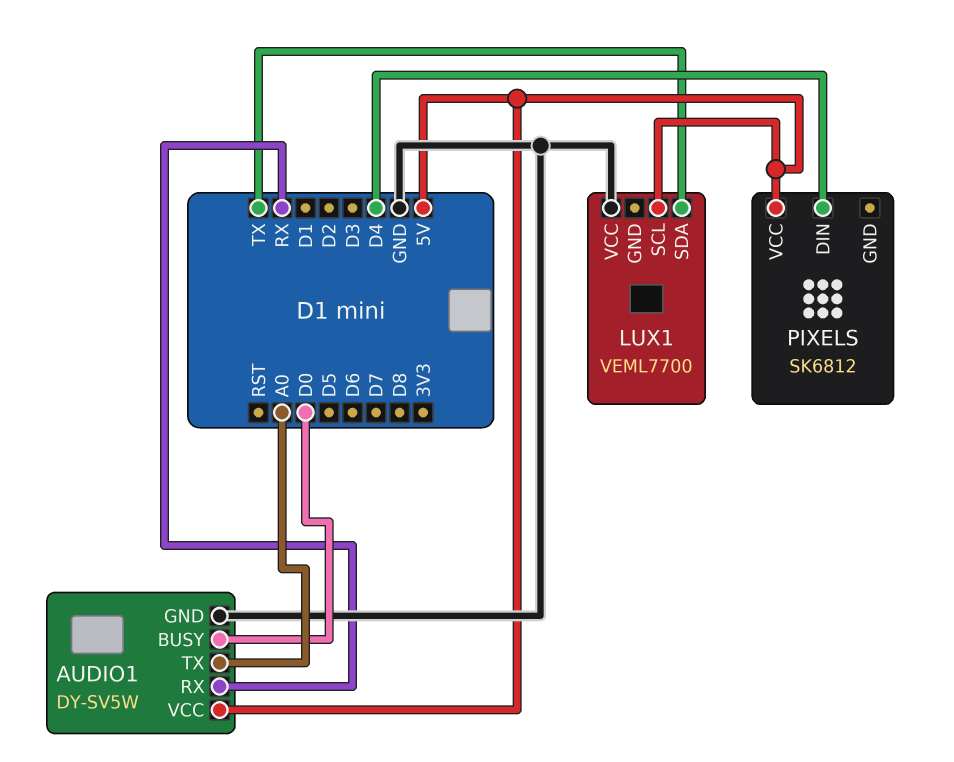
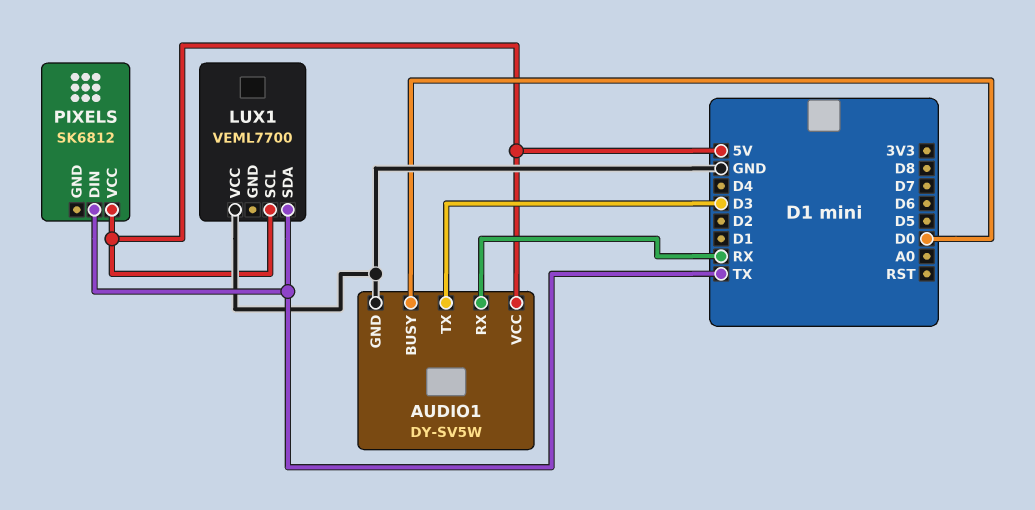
AUDIO1 pin TX: A0 -> D3
PIXELS pin DIN: D4 -> TX

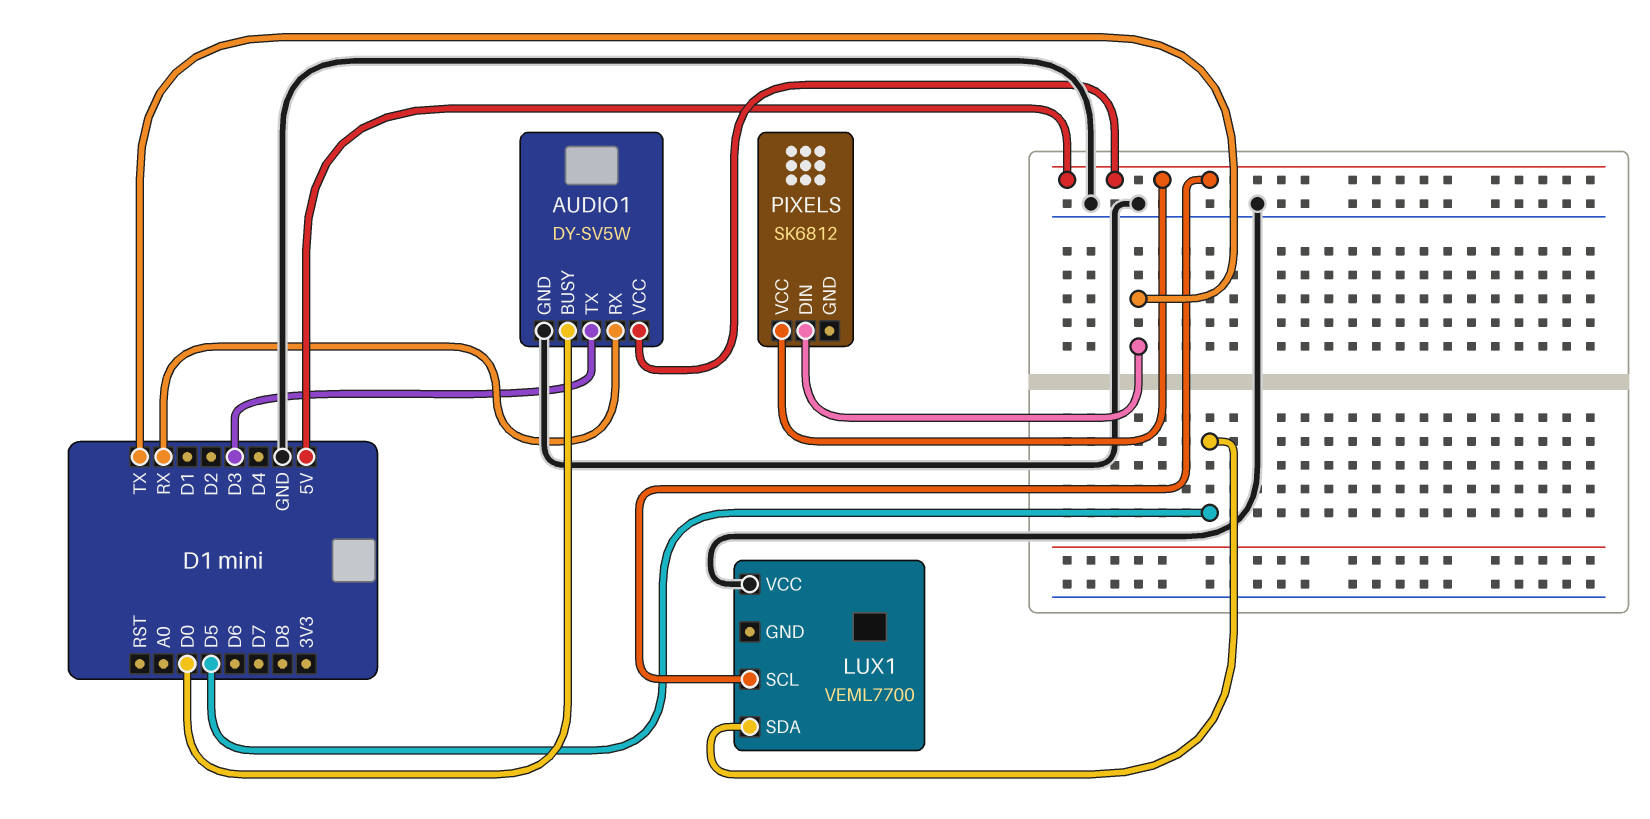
LUX1 pin SDA: TX -> D5

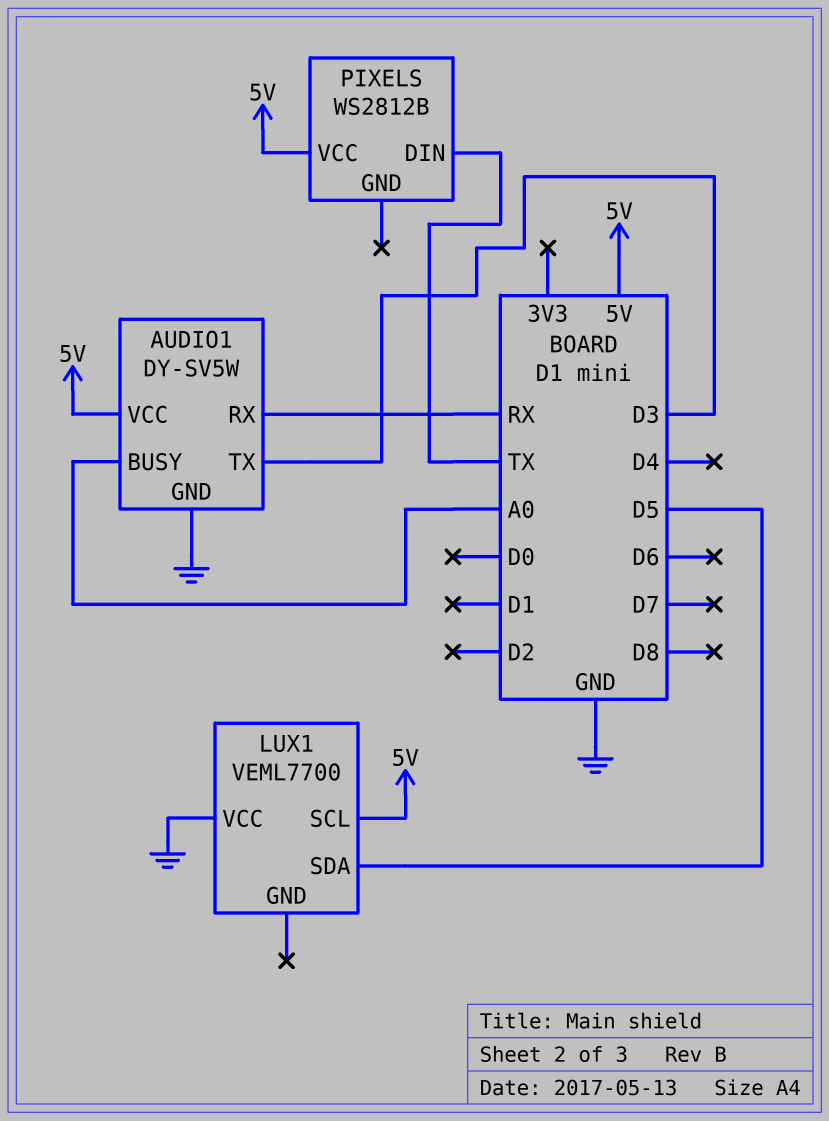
AUDIO1 pin BUSY: D0 -> A0
PIXELS: SK6812 -> WS2812B

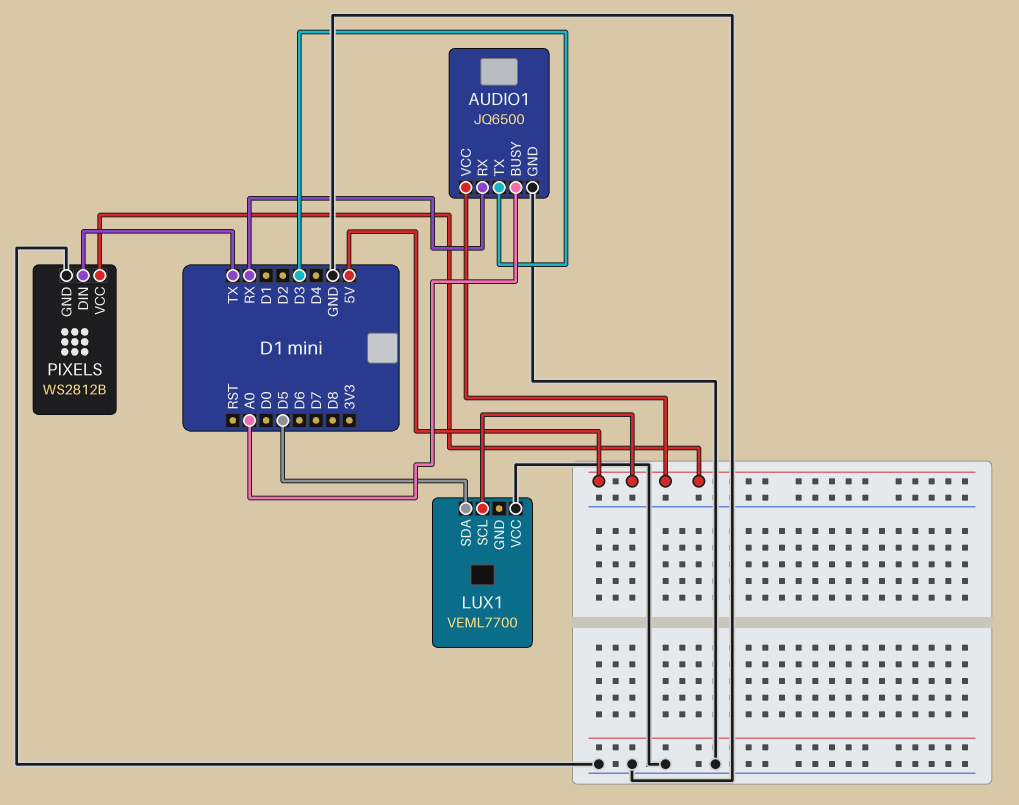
AUDIO1: DY-SV5W -> JQ6500
PIXELS pin GND: none -> GND

